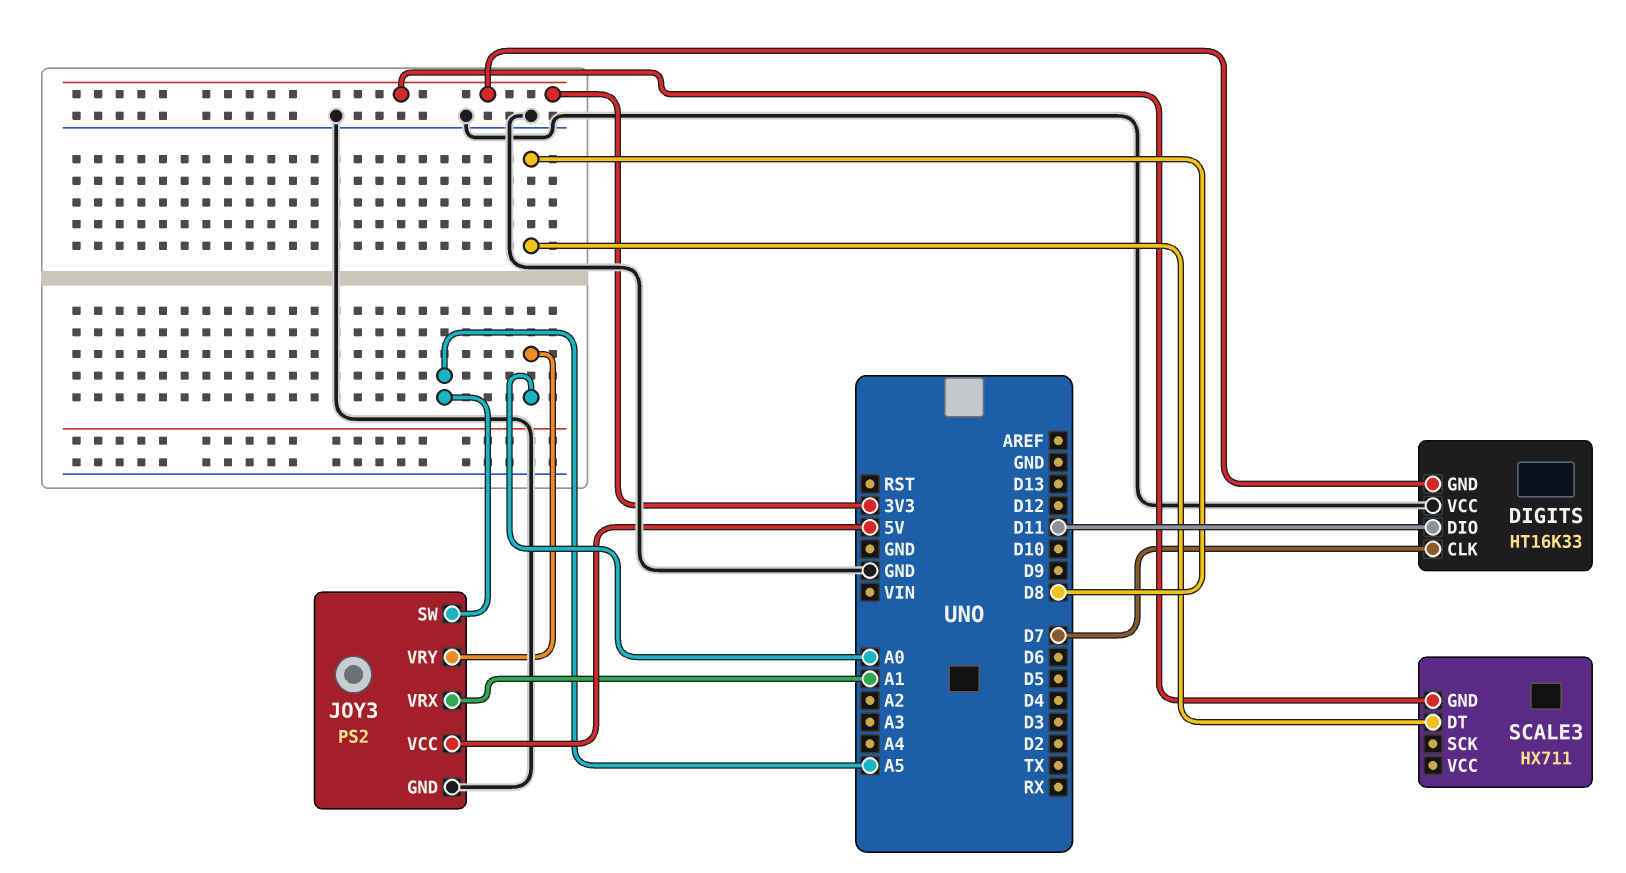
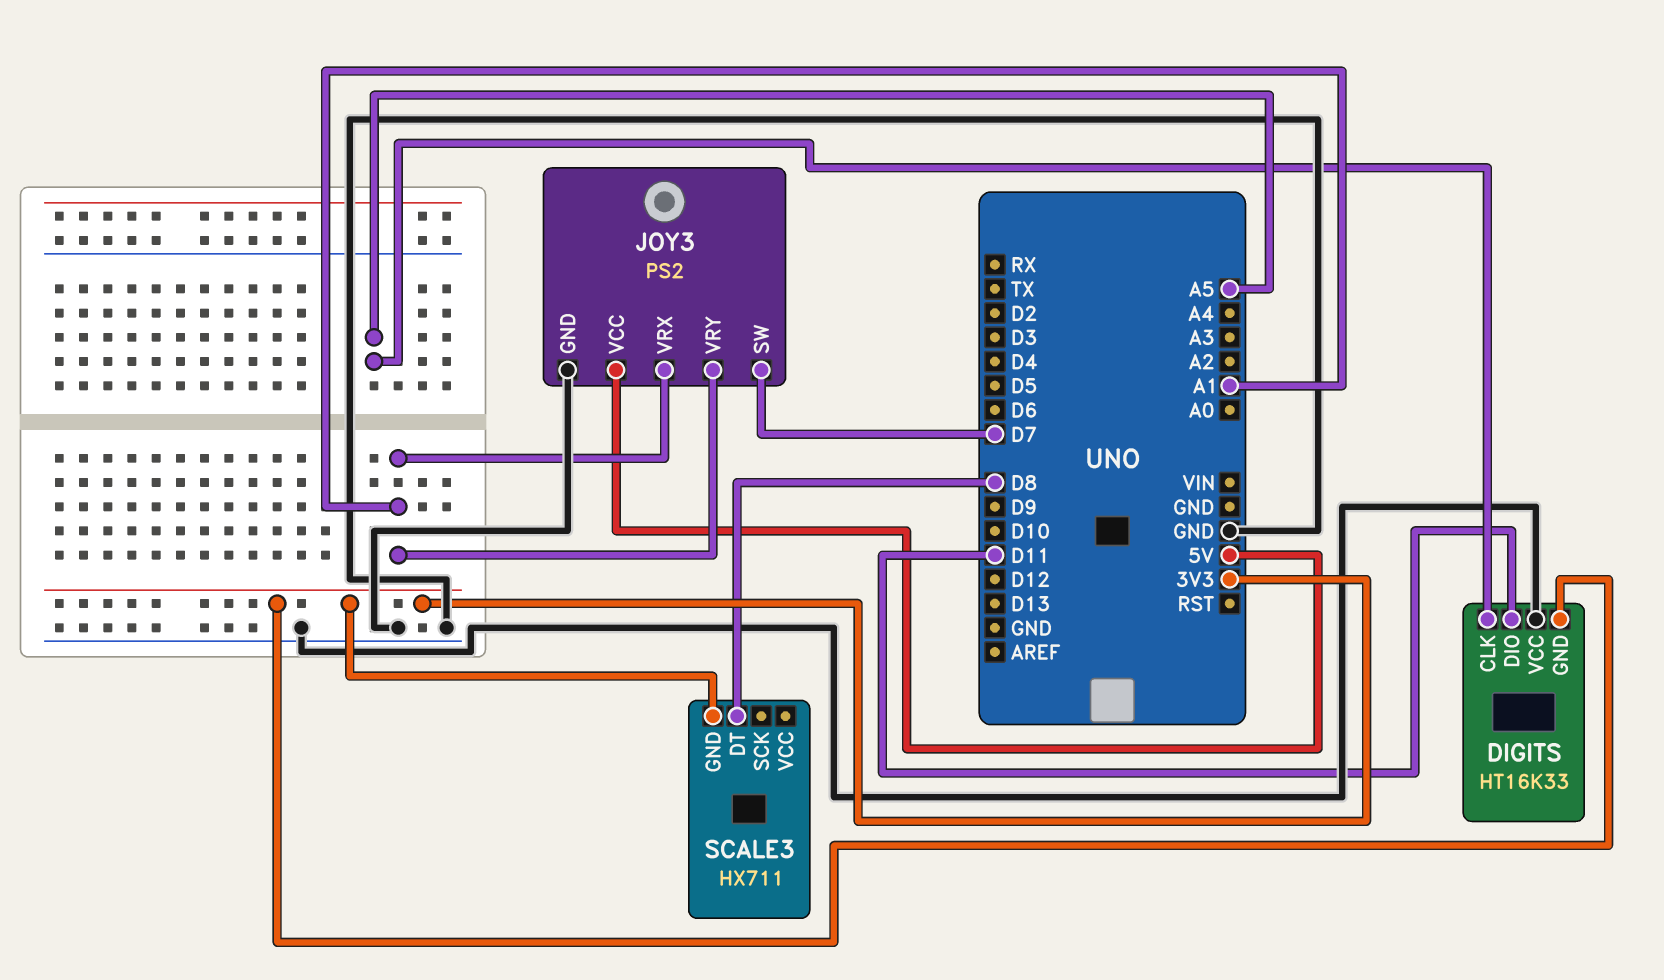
DIGITS pin CLK: D7 -> A5
JOY3 pin SW: A5 -> D7
JOY3 pin VRY: A0 -> A1

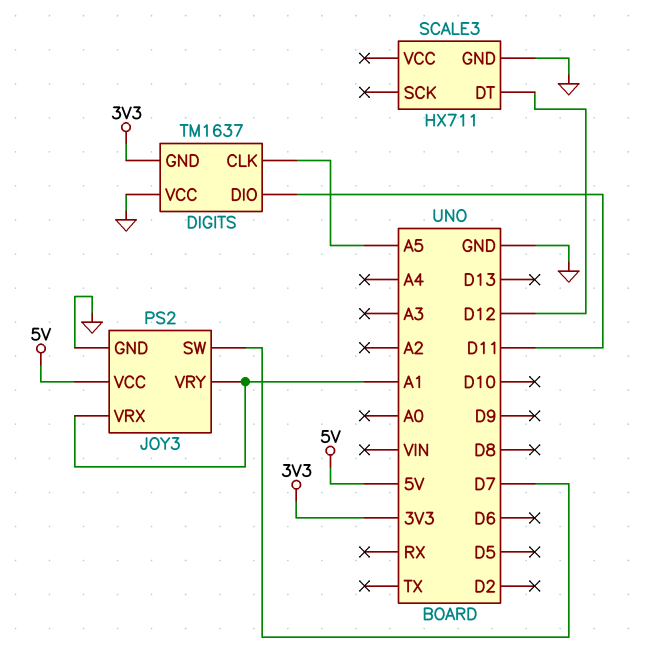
DIGITS: HT16K33 -> TM1637
SCALE3 pin DT: D8 -> D12
SCALE3 pin GND: 3V3 -> GND

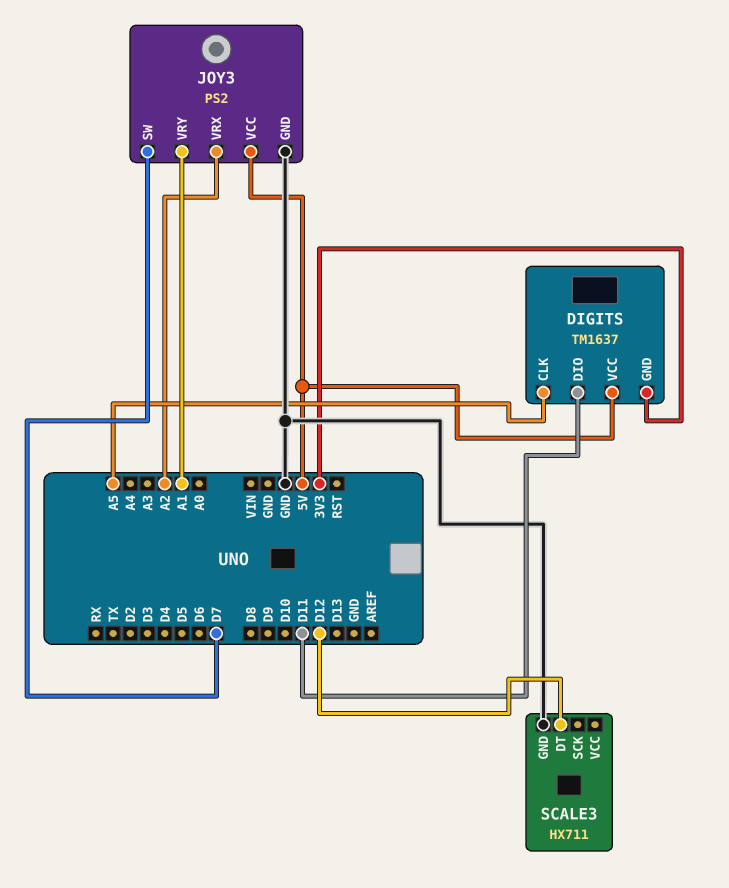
DIGITS pin VCC: GND -> 5V
JOY3 pin VRX: A1 -> A2

